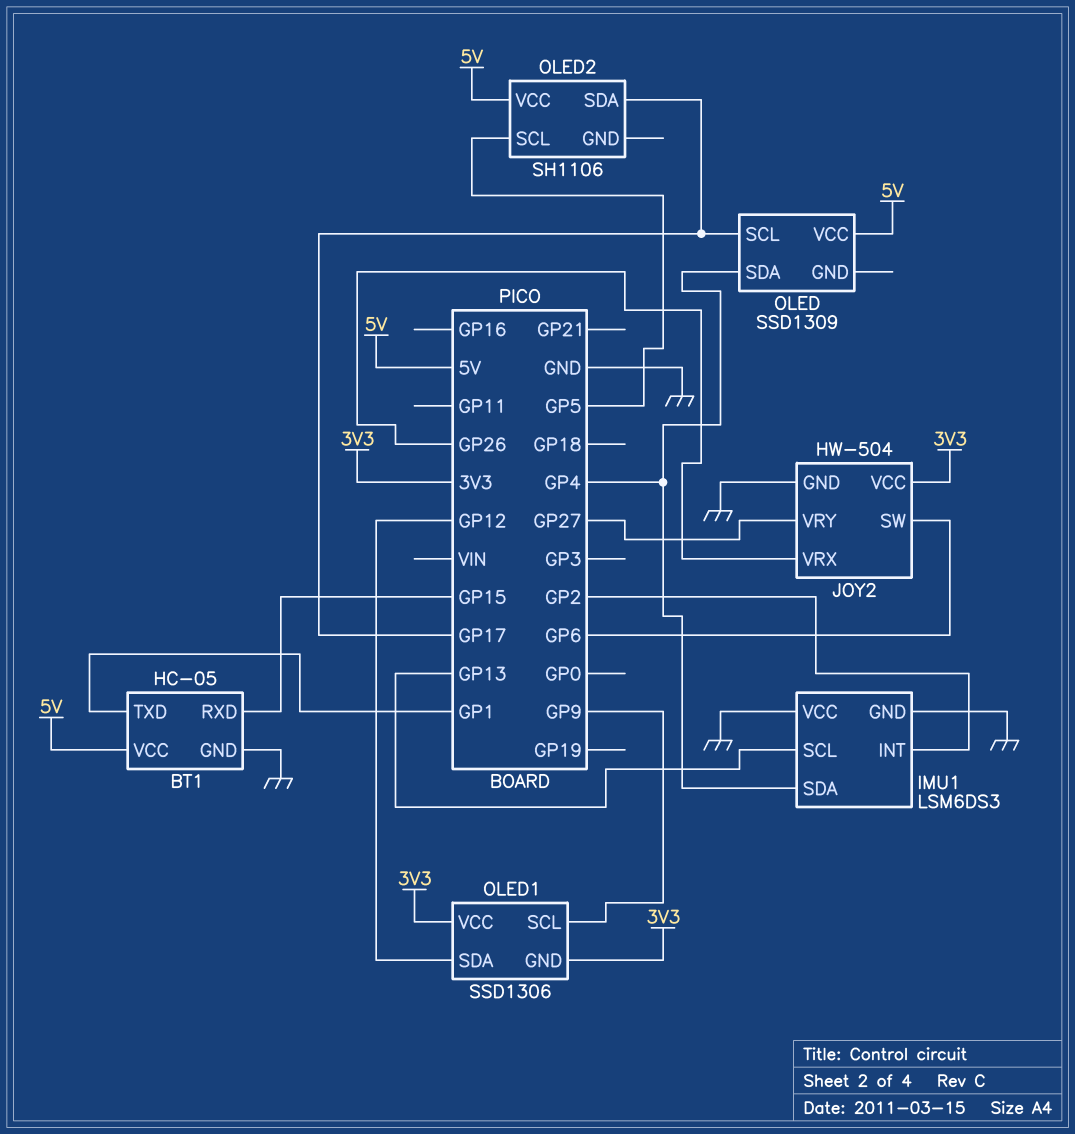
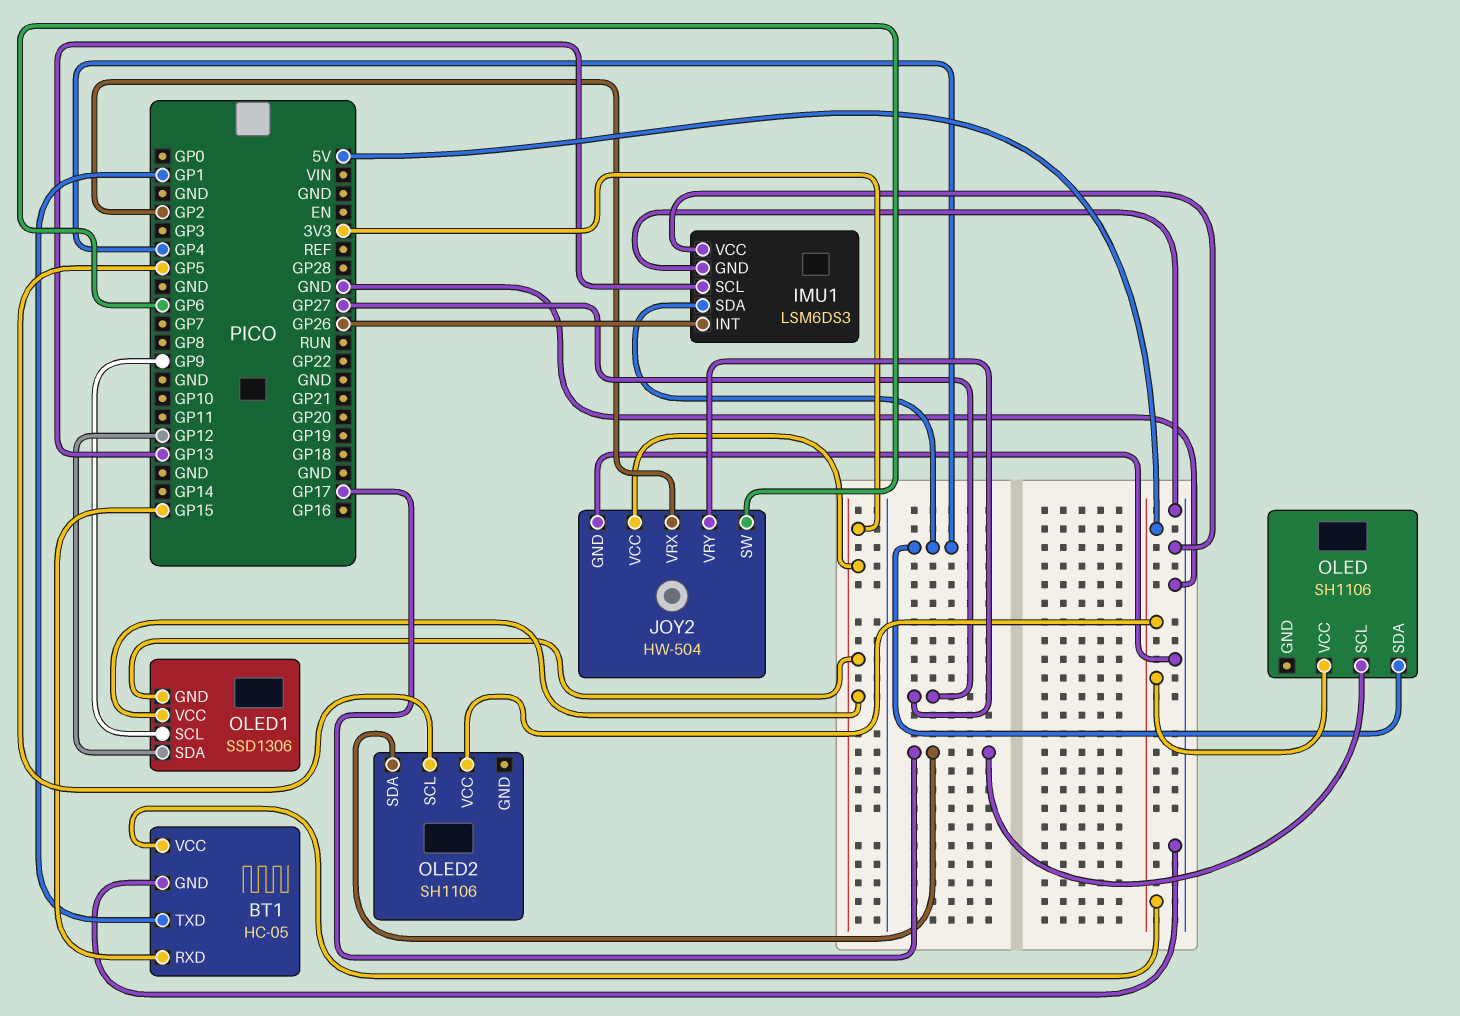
IMU1 pin INT: GP2 -> GP26
JOY2 pin VRX: GP26 -> GP2
OLED: SSD1309 -> SH1106

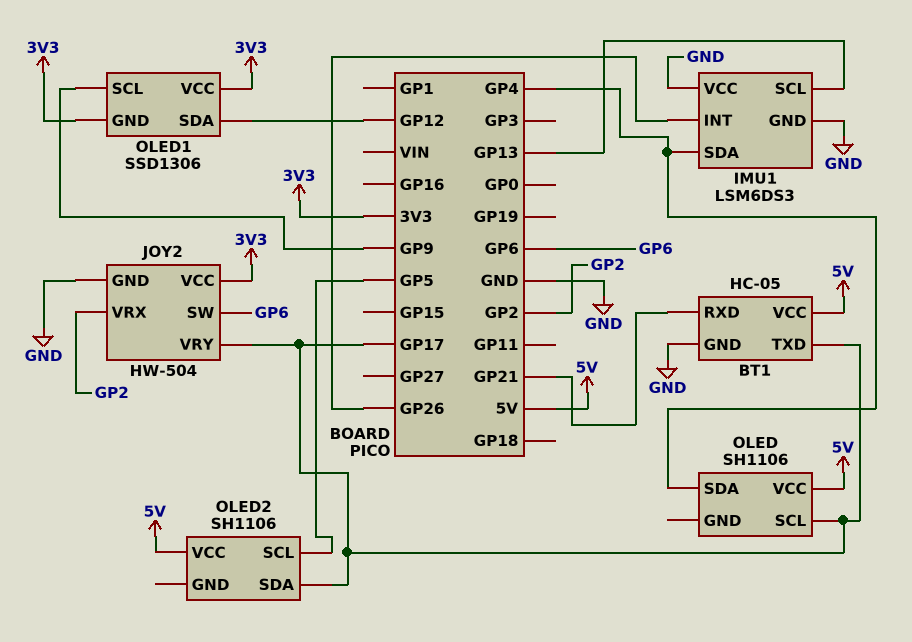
BT1 pin RXD: GP15 -> GP21
BT1 pin TXD: GP1 -> GP17
JOY2 pin VRY: GP27 -> GP17

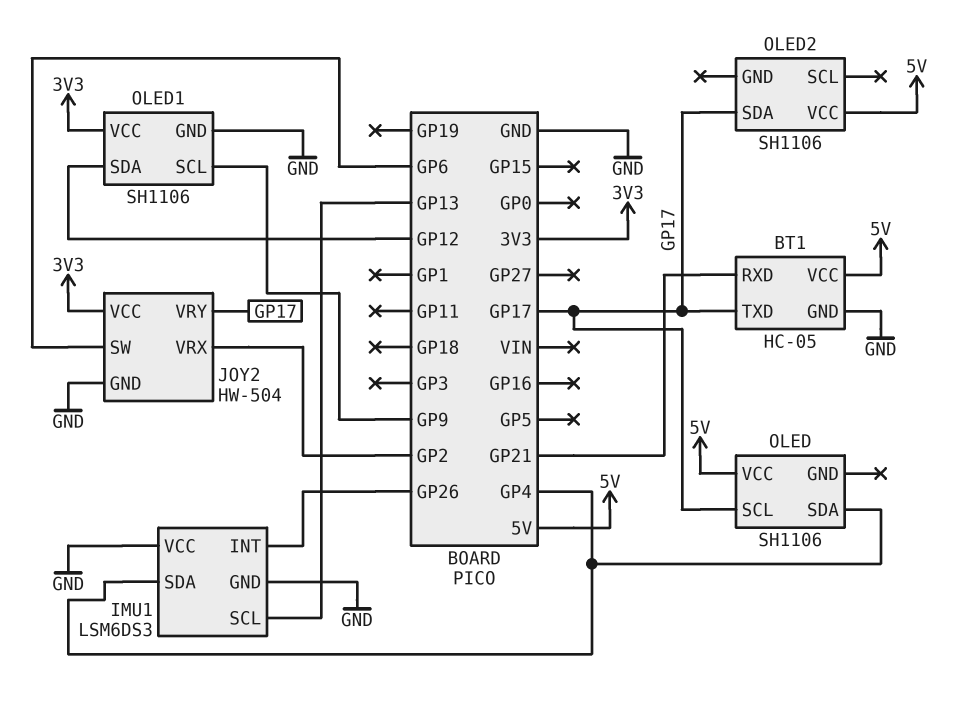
OLED1: SSD1306 -> SH1106
OLED1 pin GND: 3V3 -> GND
OLED2 pin SCL: GP5 -> none

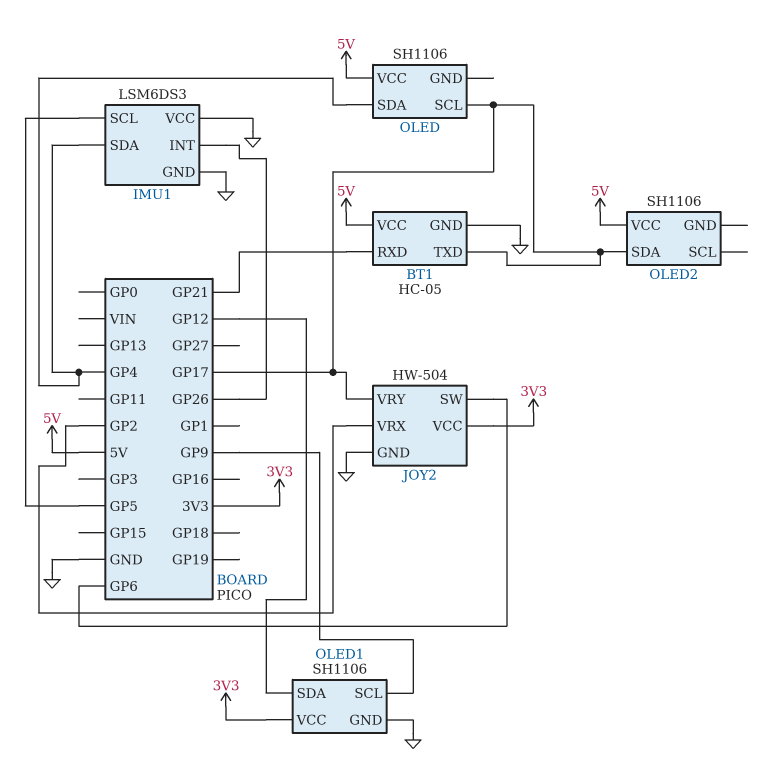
IMU1 pin SCL: GP13 -> GP5

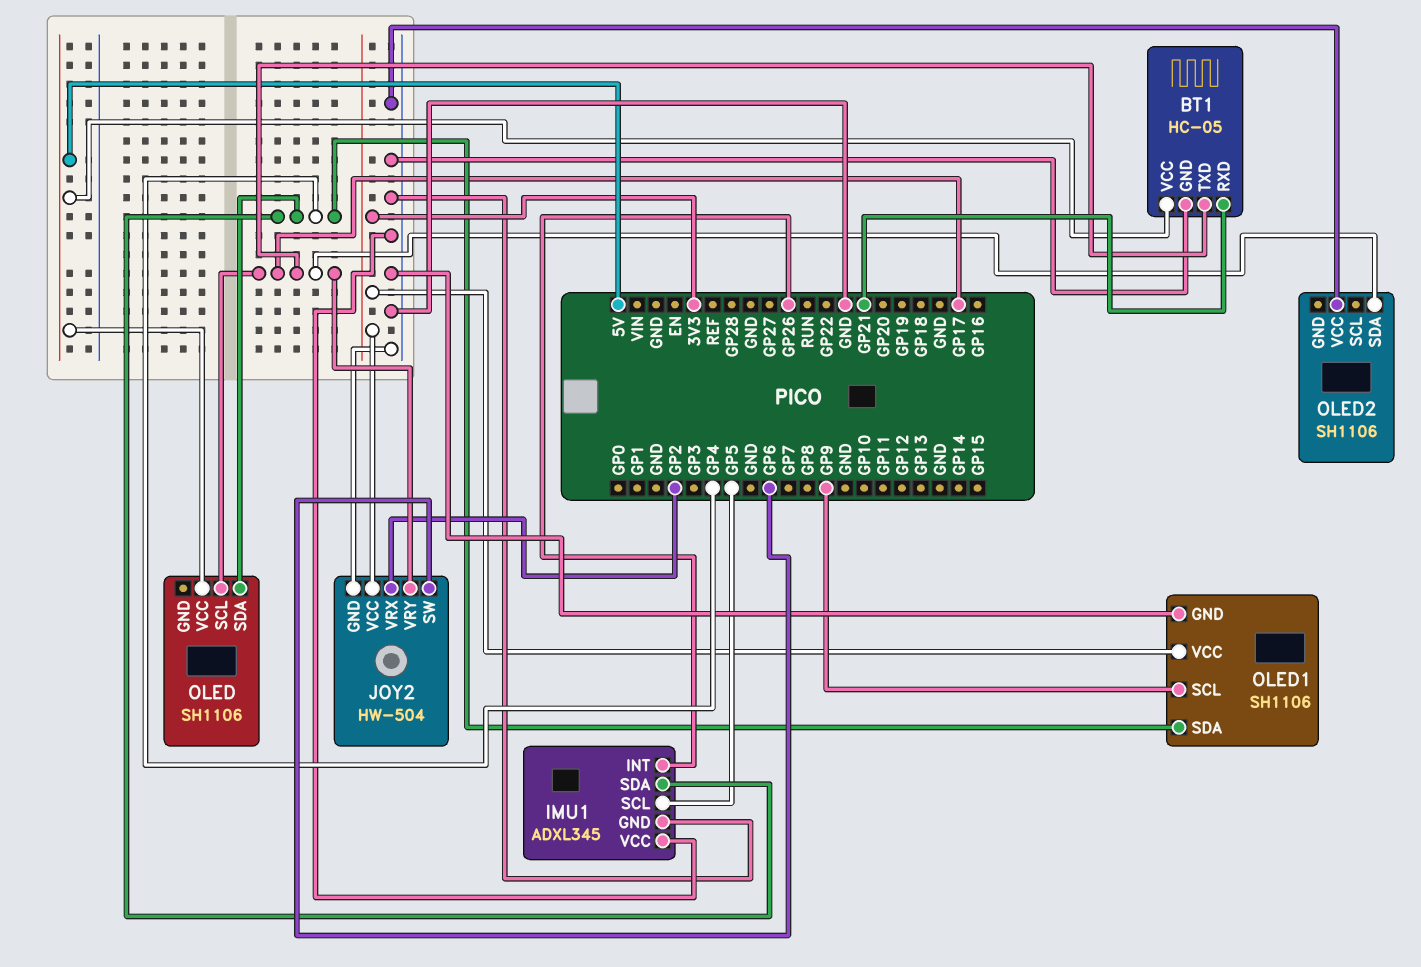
IMU1: LSM6DS3 -> ADXL345
OLED1 pin SDA: GP12 -> GP4
OLED2 pin VCC: 5V -> GND

